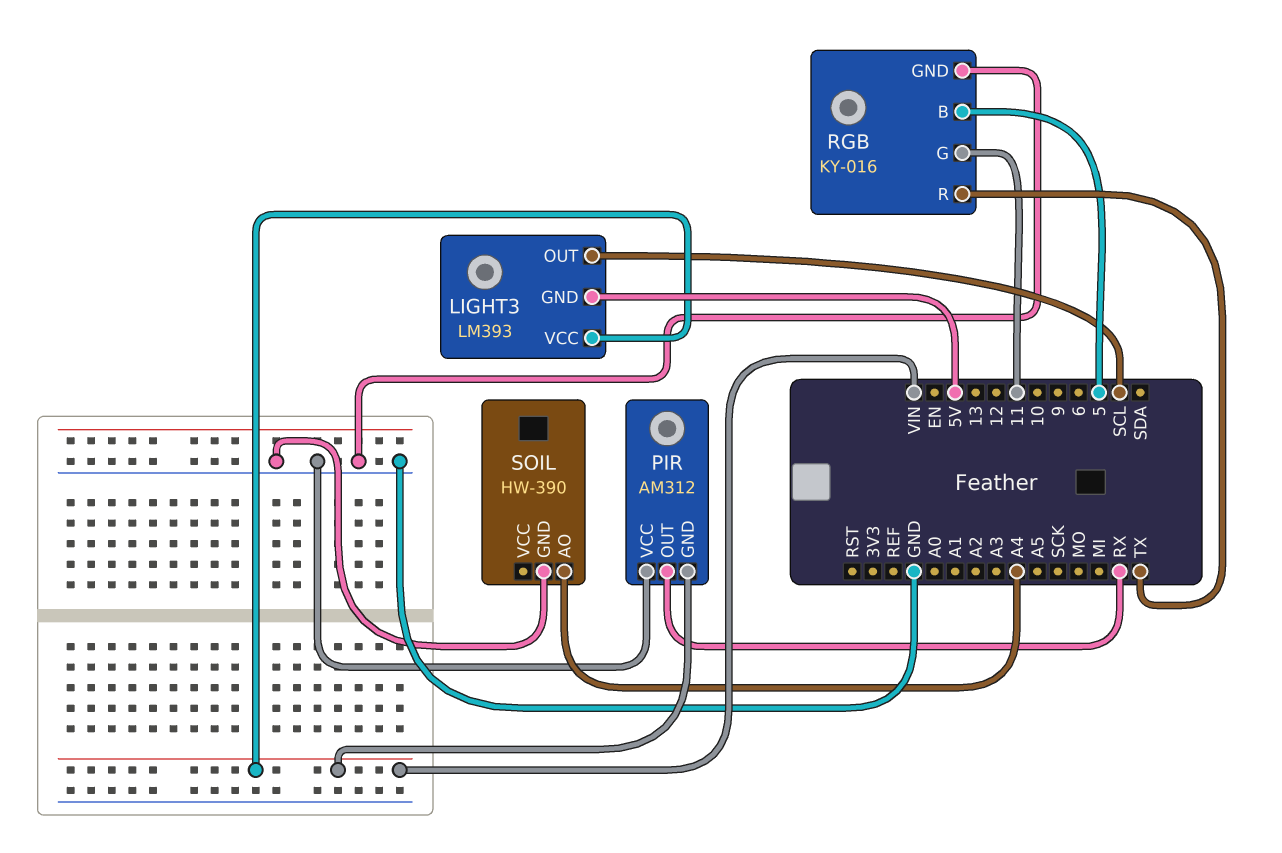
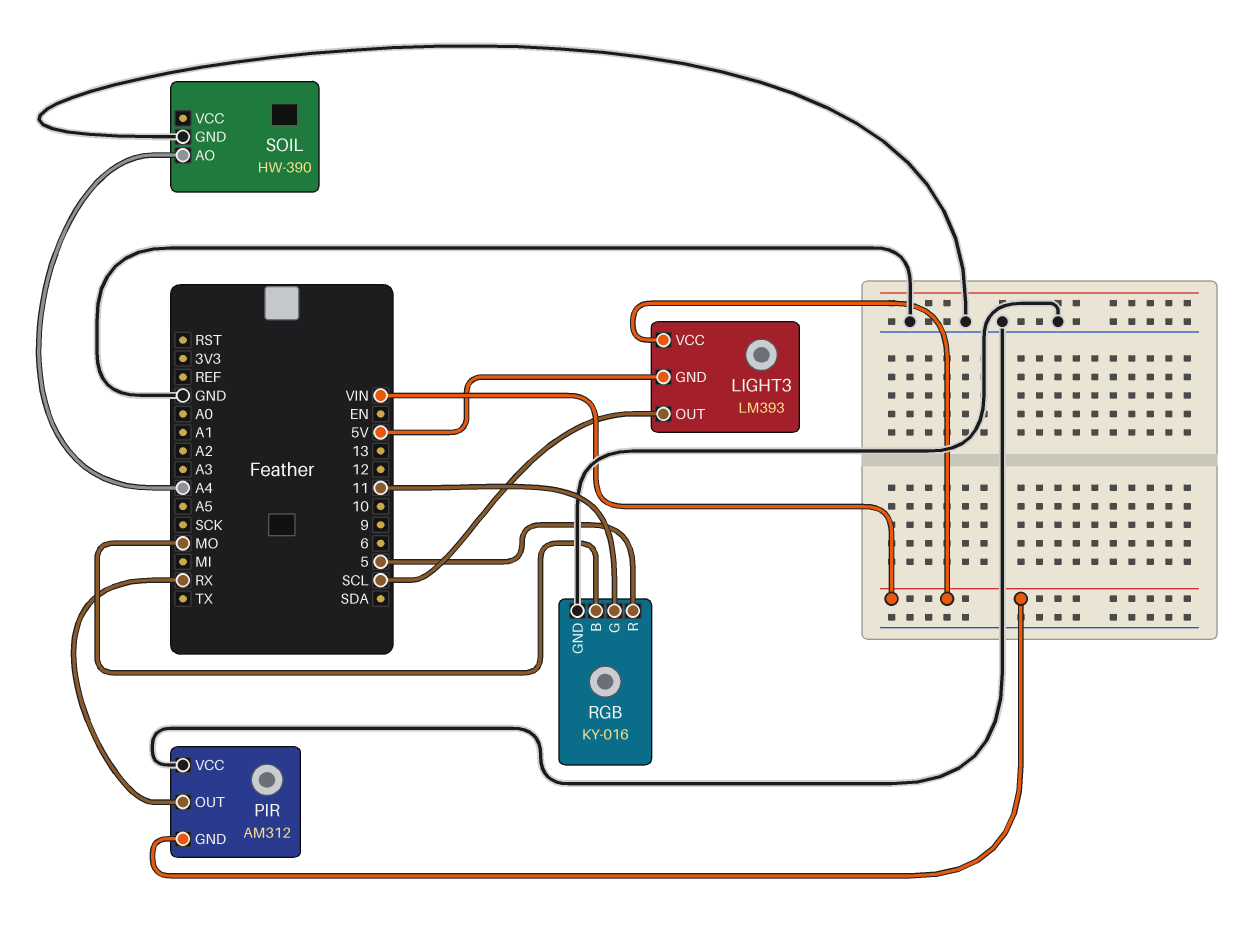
RGB pin B: 5 -> MO
RGB pin R: TX -> 5

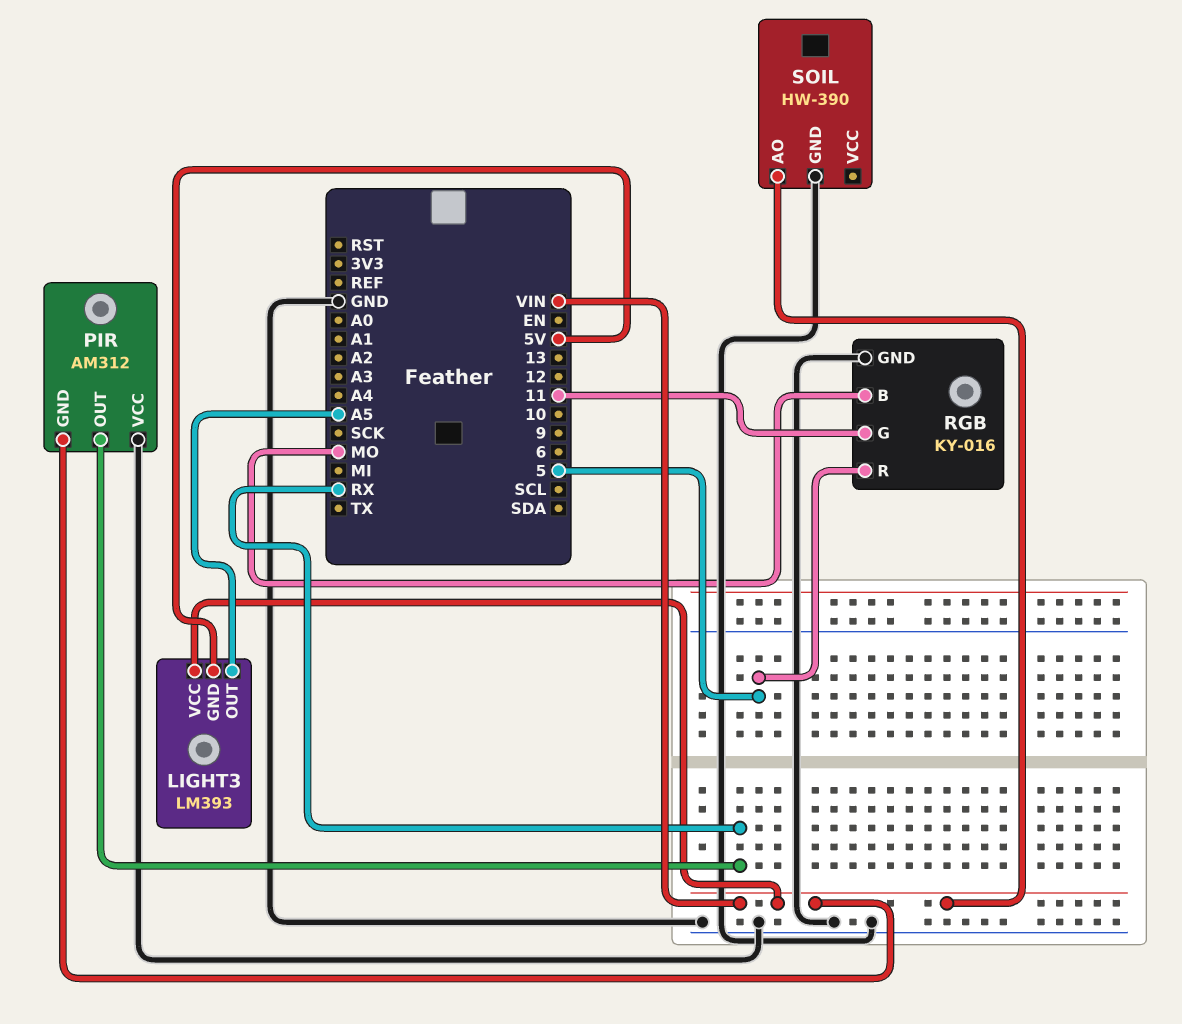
LIGHT3 pin OUT: SCL -> A5
SOIL pin AO: A4 -> VIN

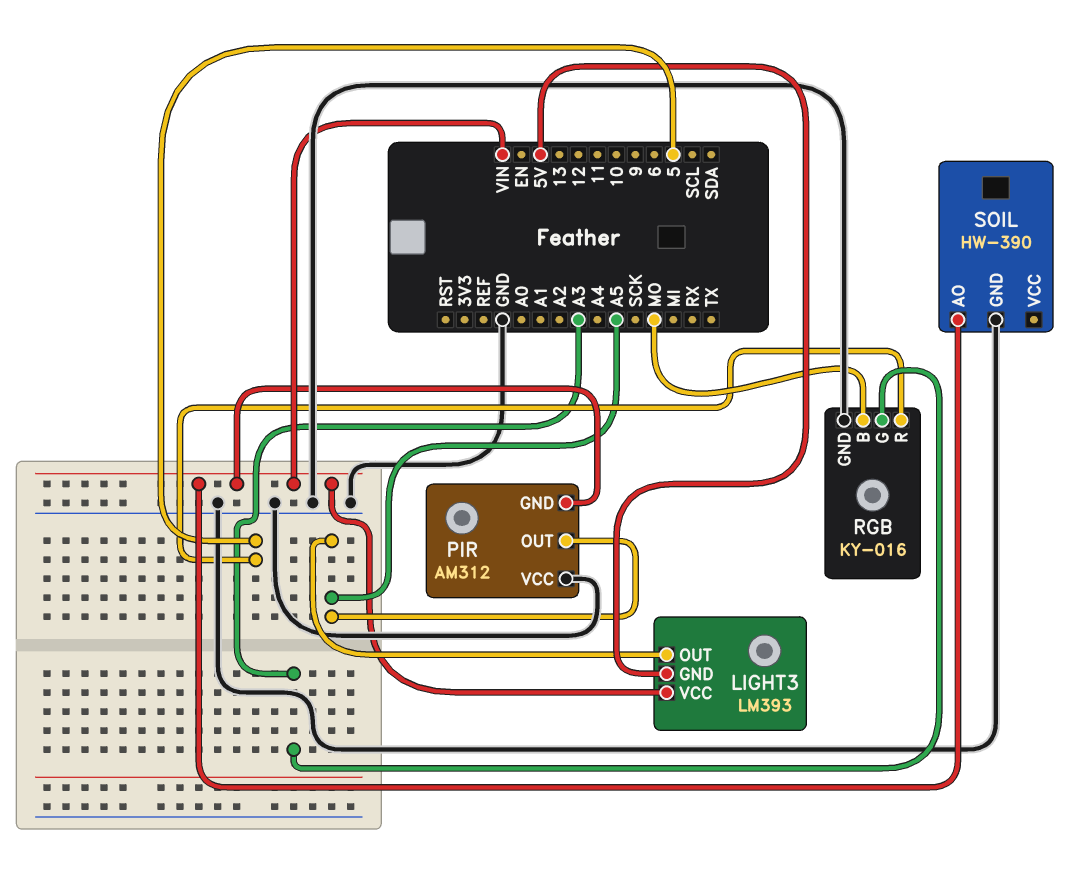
PIR pin OUT: RX -> A5
RGB pin G: 11 -> A3

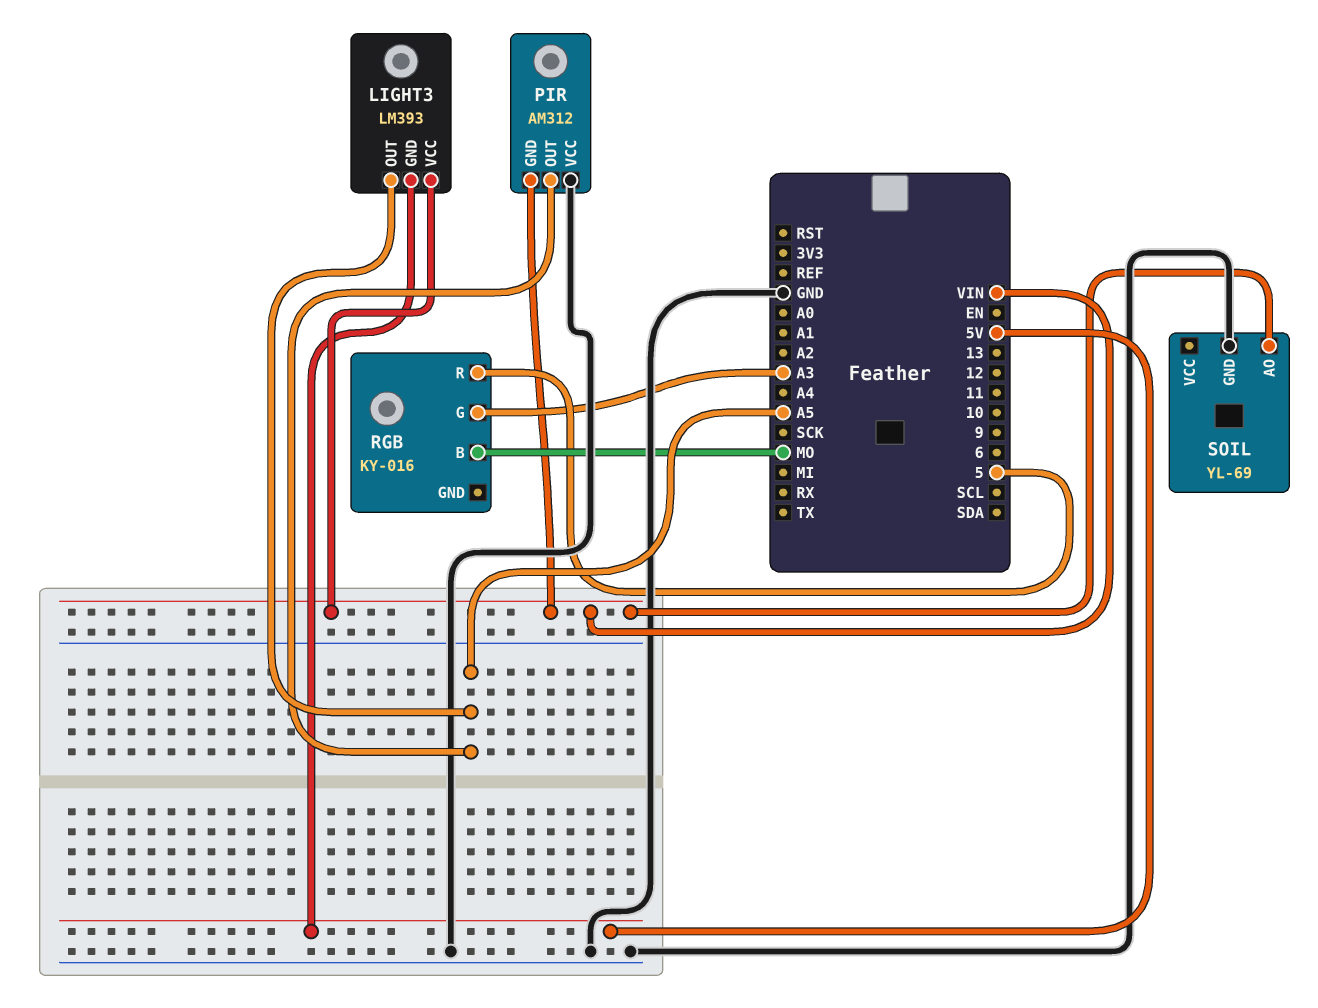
RGB pin GND: GND -> none
SOIL: HW-390 -> YL-69

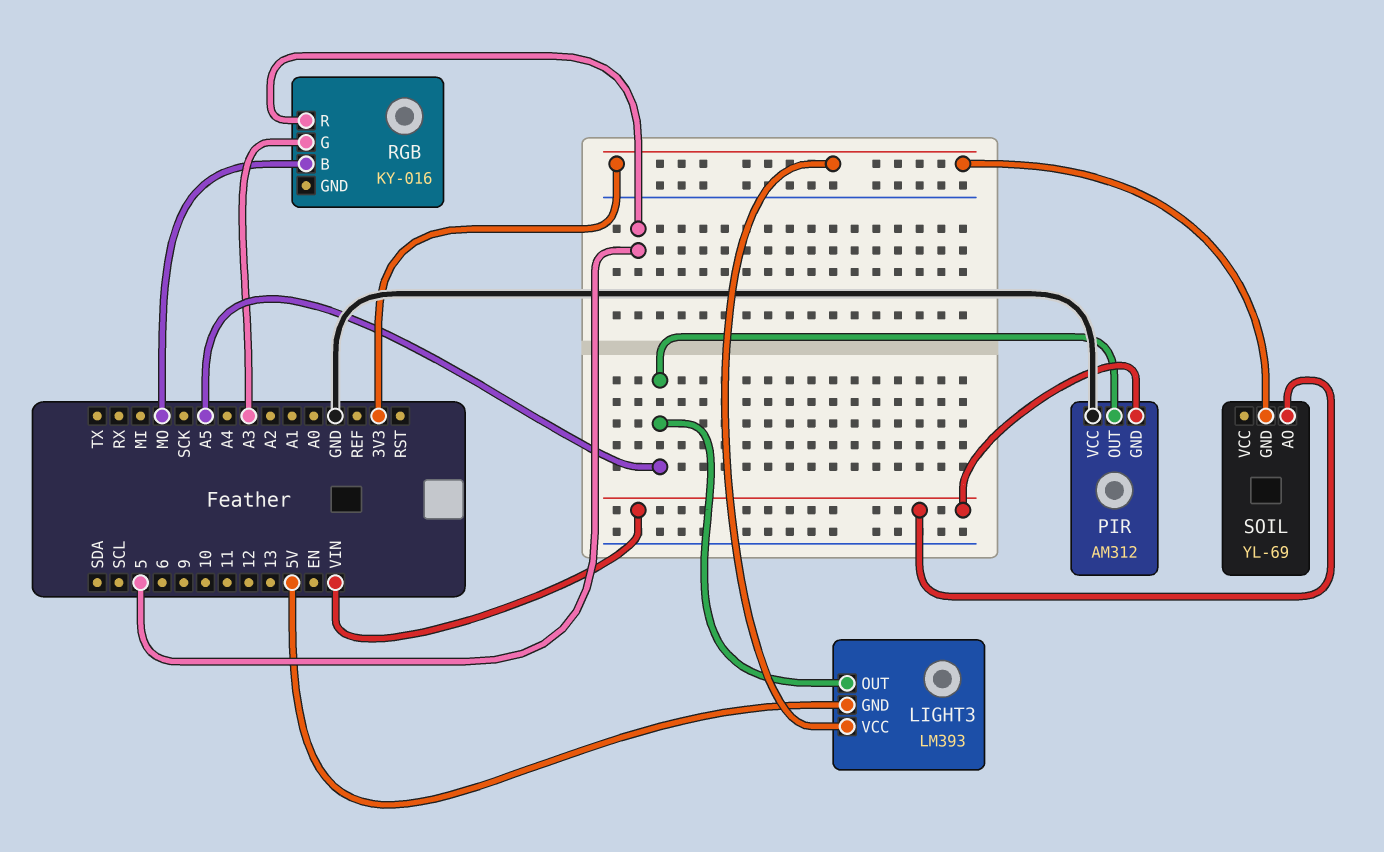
LIGHT3 pin VCC: VIN -> 3V3
SOIL pin GND: GND -> 3V3

